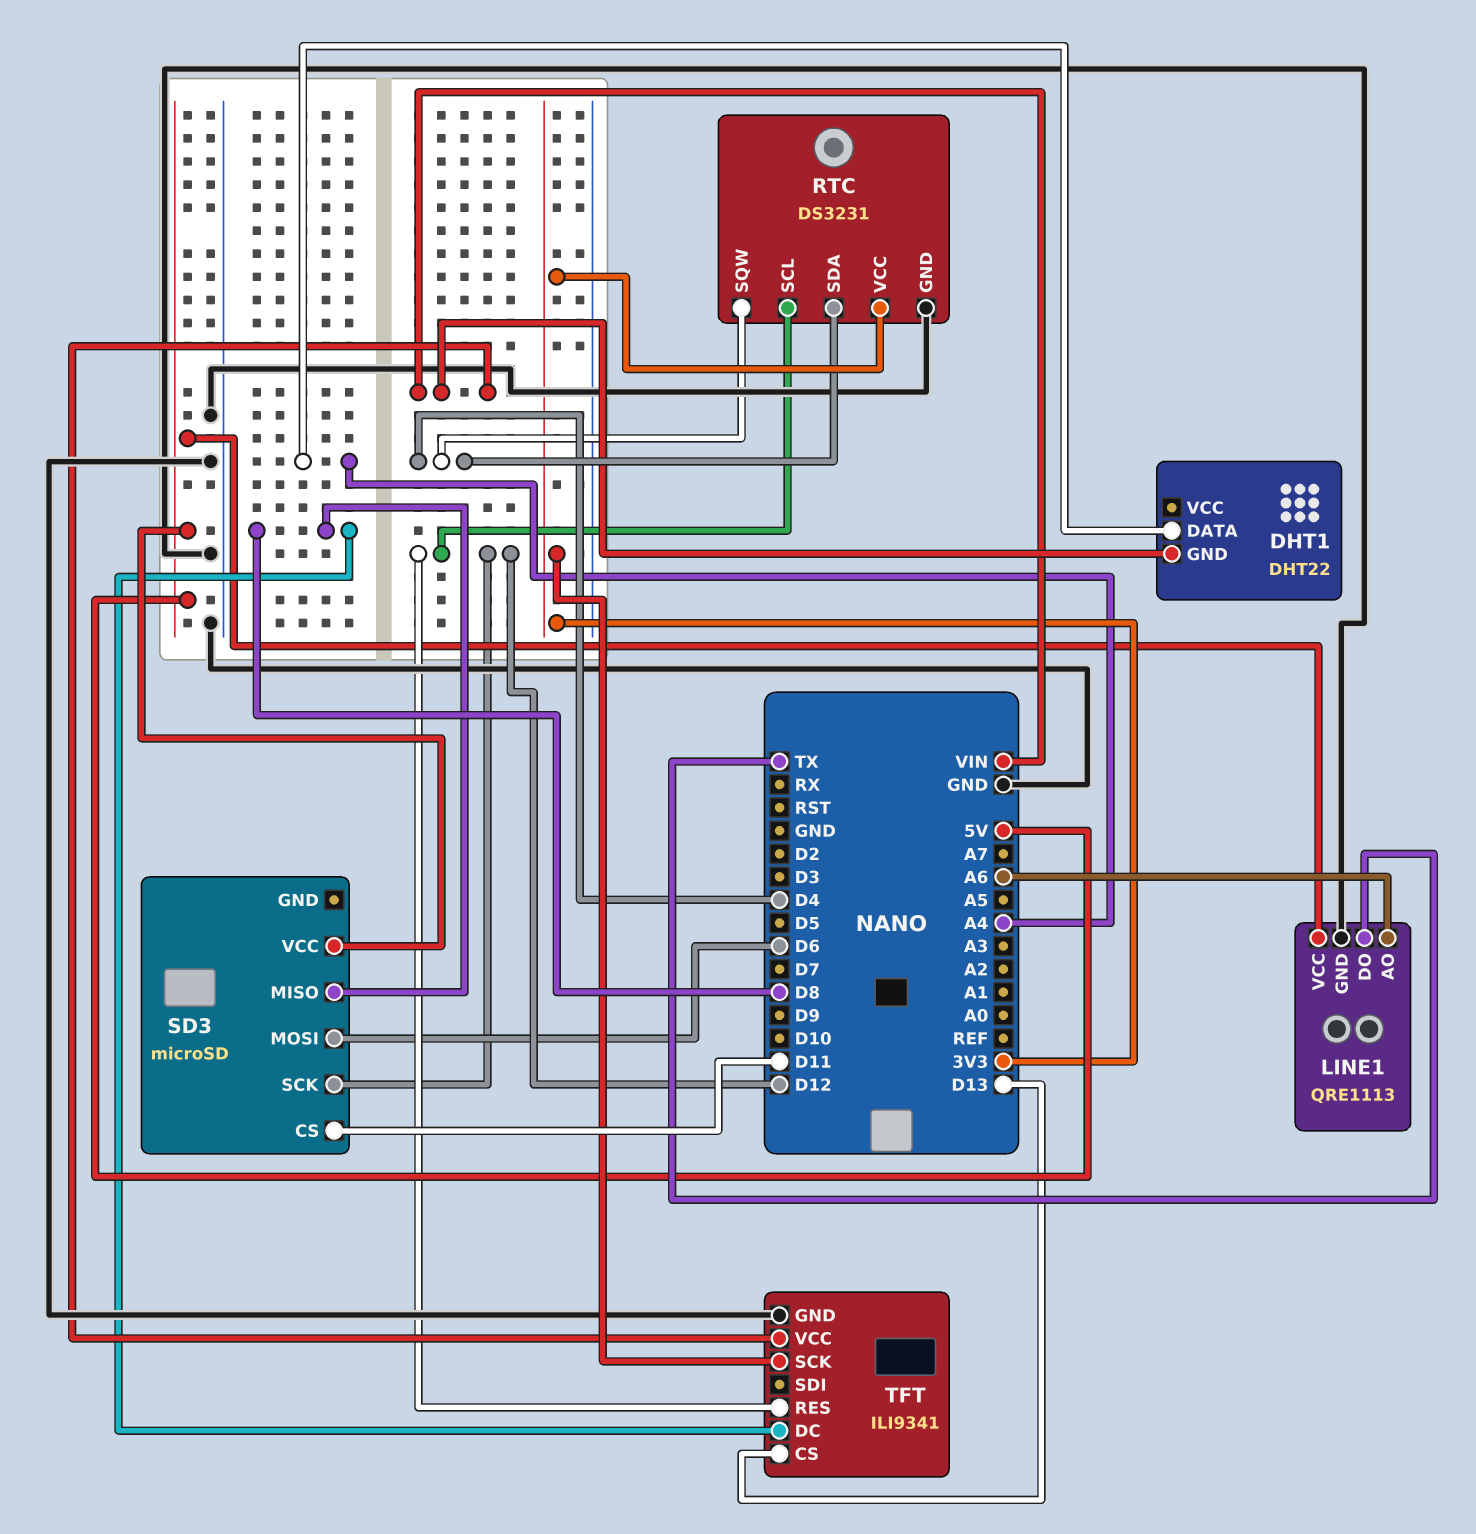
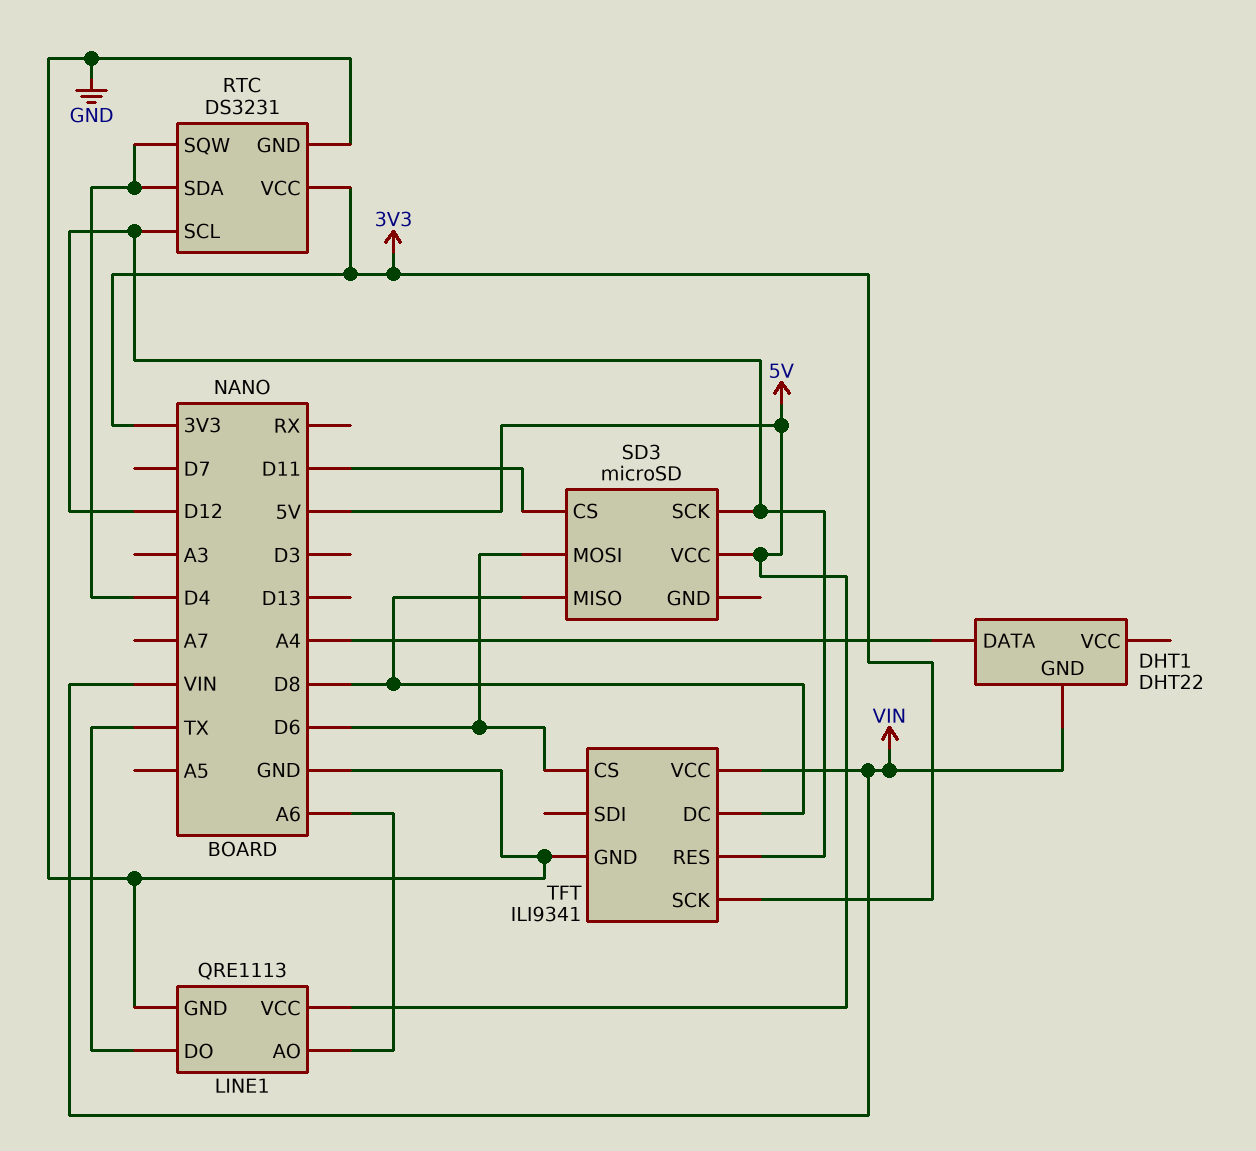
TFT pin CS: D13 -> D6

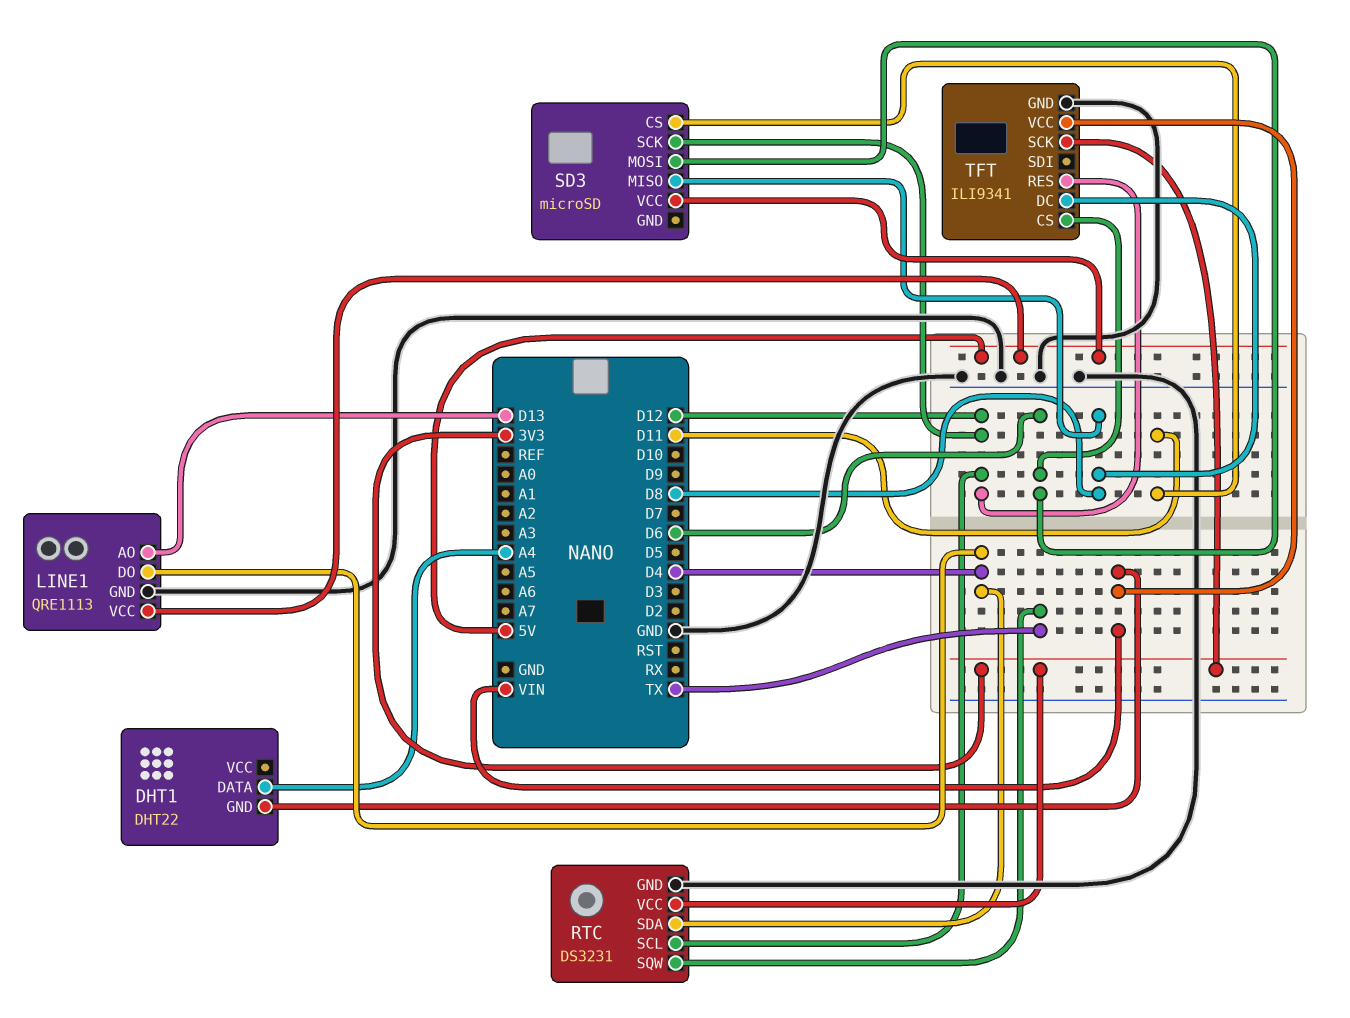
LINE1 pin AO: A6 -> D13
LINE1 pin DO: TX -> D4
RTC pin SQW: D4 -> TX

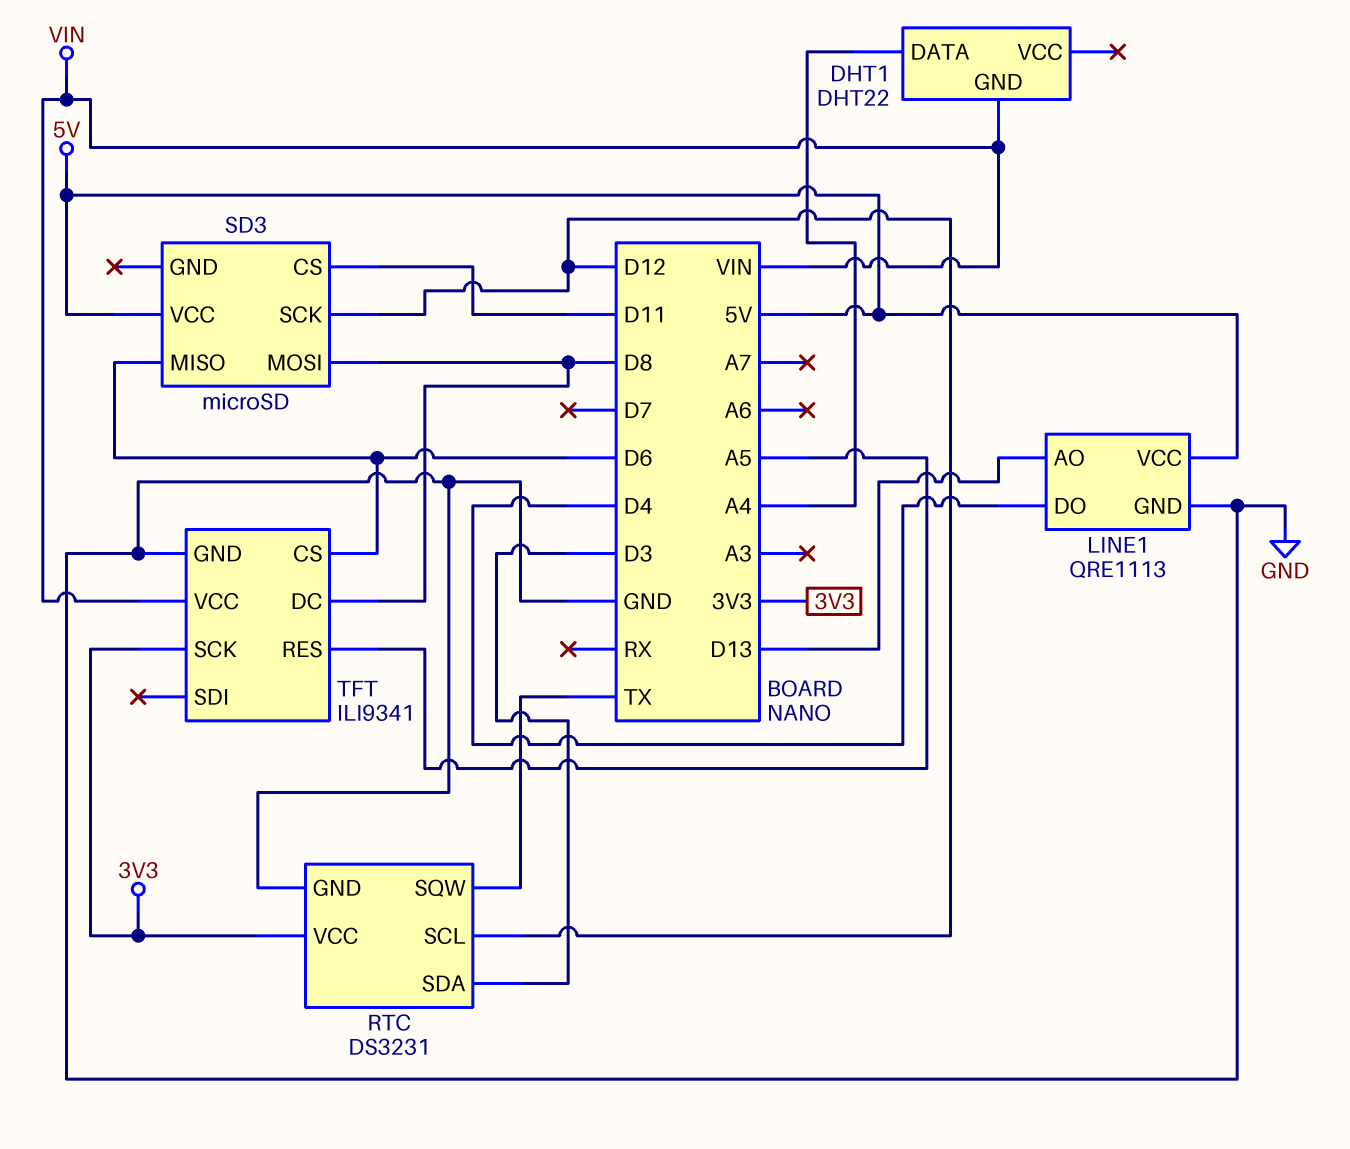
RTC pin SDA: D4 -> D3
SD3 pin MISO: D8 -> D6
SD3 pin MOSI: D6 -> D8
TFT pin RES: D12 -> A5

